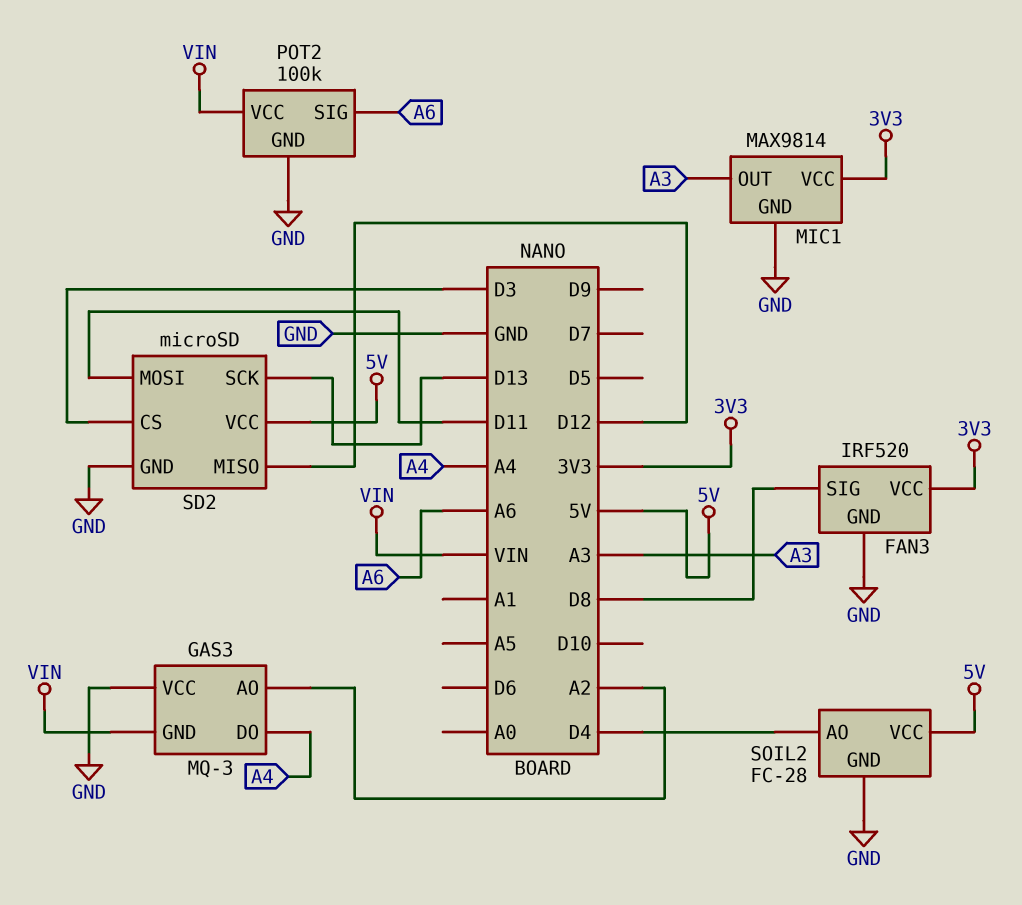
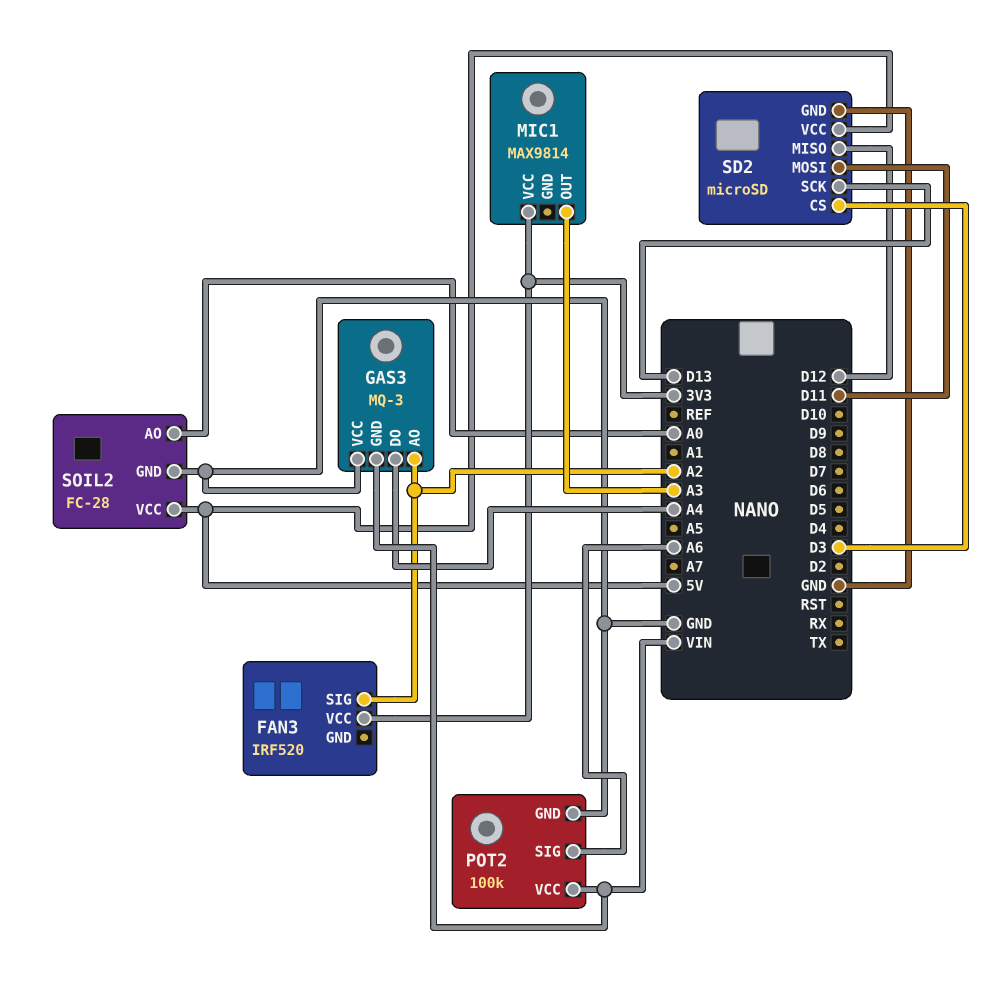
FAN3 pin GND: GND -> none
FAN3 pin SIG: D8 -> A2
MIC1 pin GND: GND -> none
SOIL2 pin AO: D4 -> A0

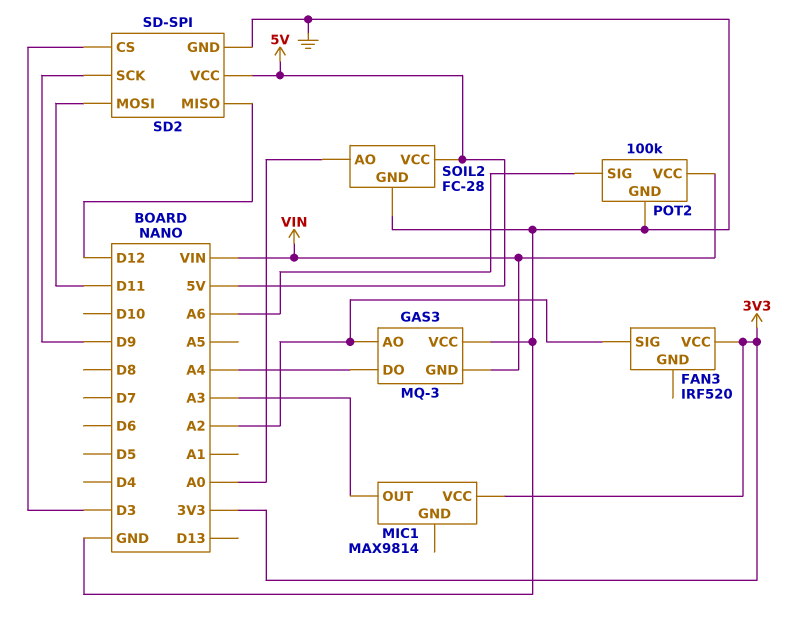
SD2: microSD -> SD-SPI
SD2 pin SCK: D13 -> D9

